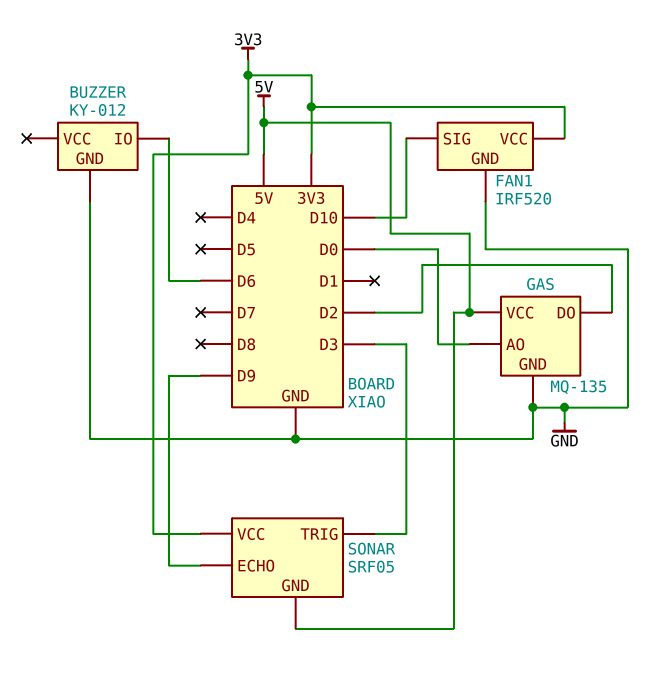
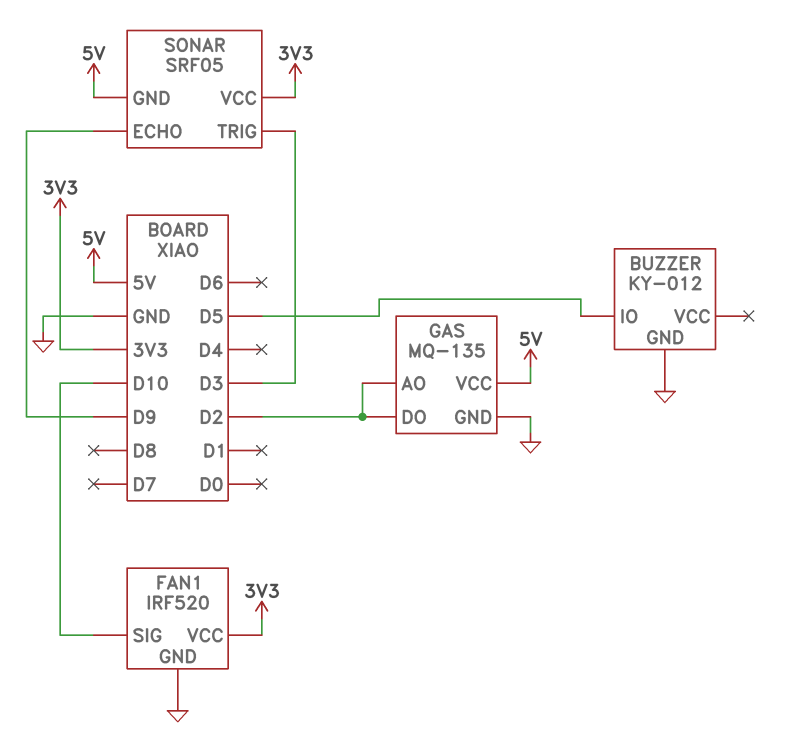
BUZZER pin IO: D6 -> D5
GAS pin AO: D0 -> D2

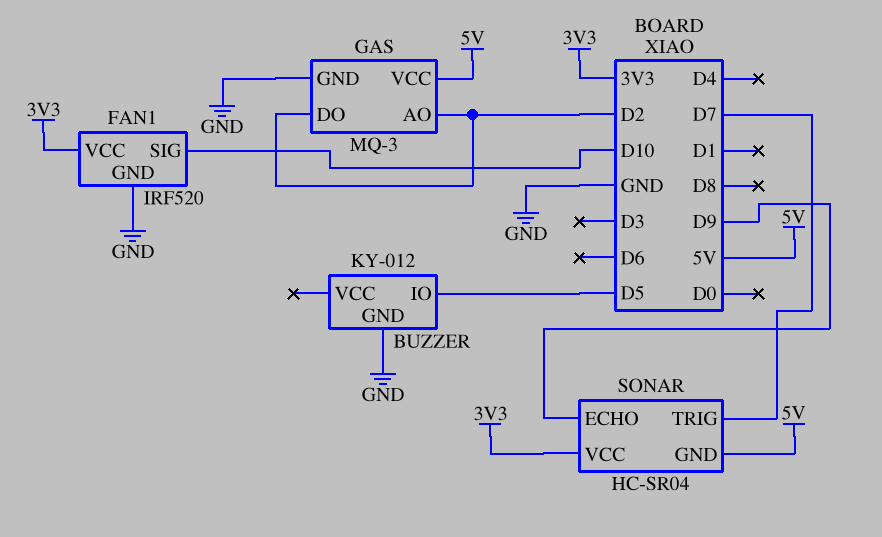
GAS: MQ-135 -> MQ-3
SONAR: SRF05 -> HC-SR04
SONAR pin TRIG: D3 -> D7

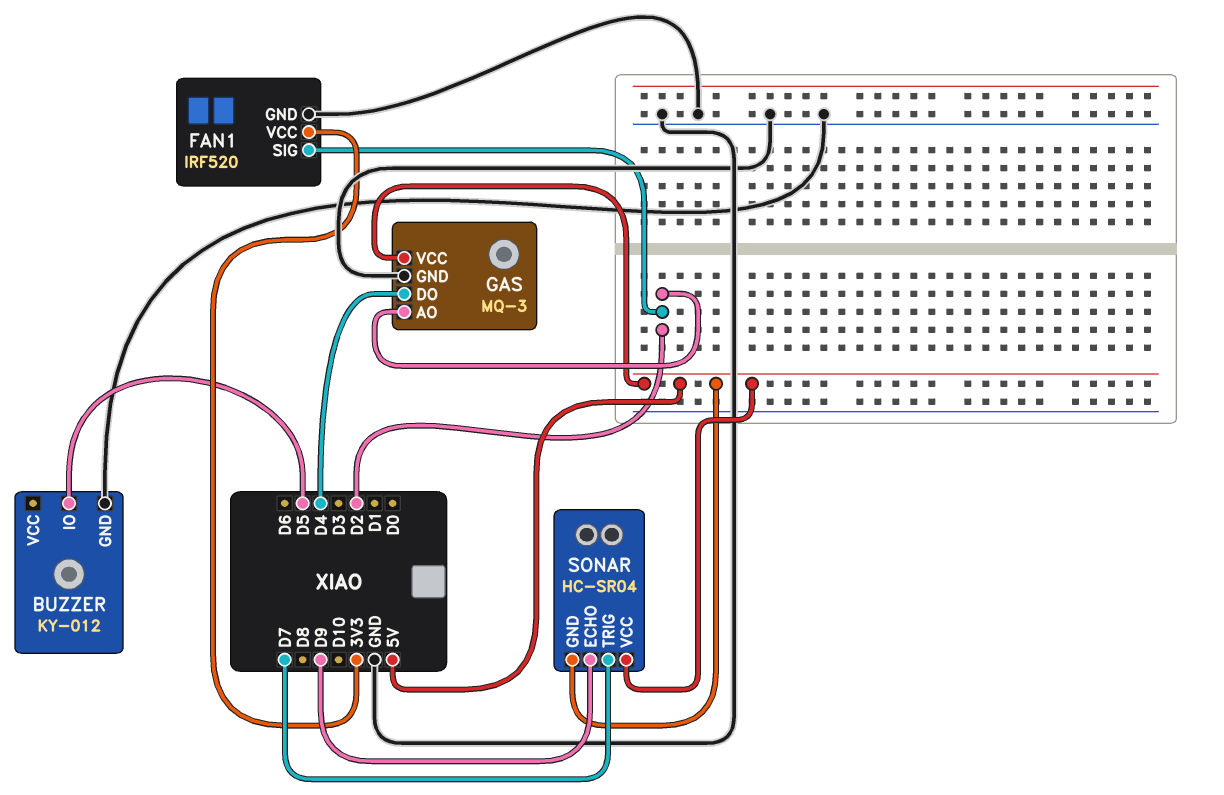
FAN1 pin SIG: D10 -> D2
GAS pin DO: D2 -> D4
SONAR pin VCC: 3V3 -> 5V

